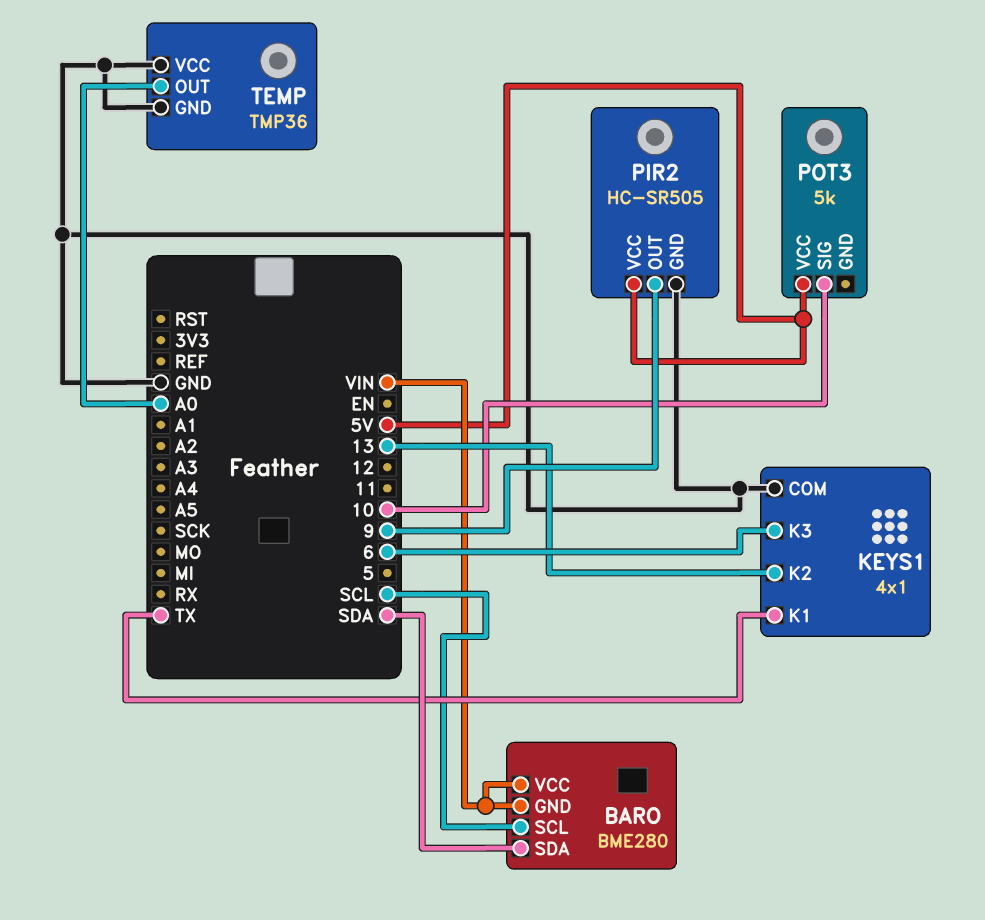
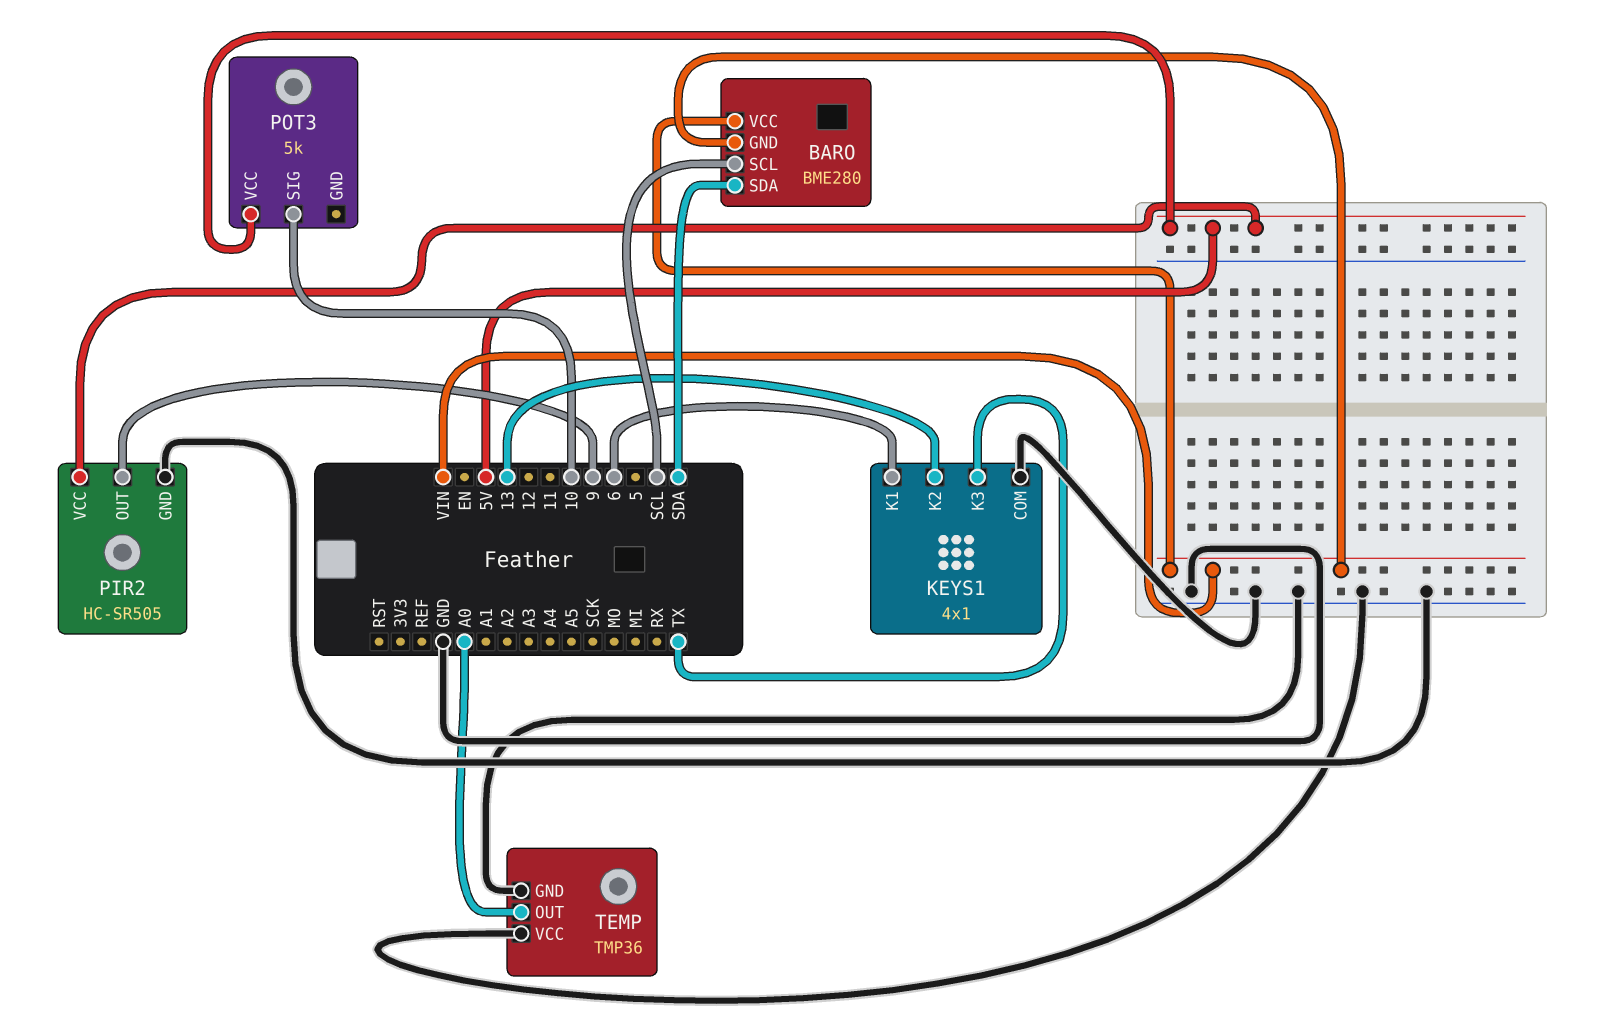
KEYS1 pin K1: TX -> 6
KEYS1 pin K3: 6 -> TX

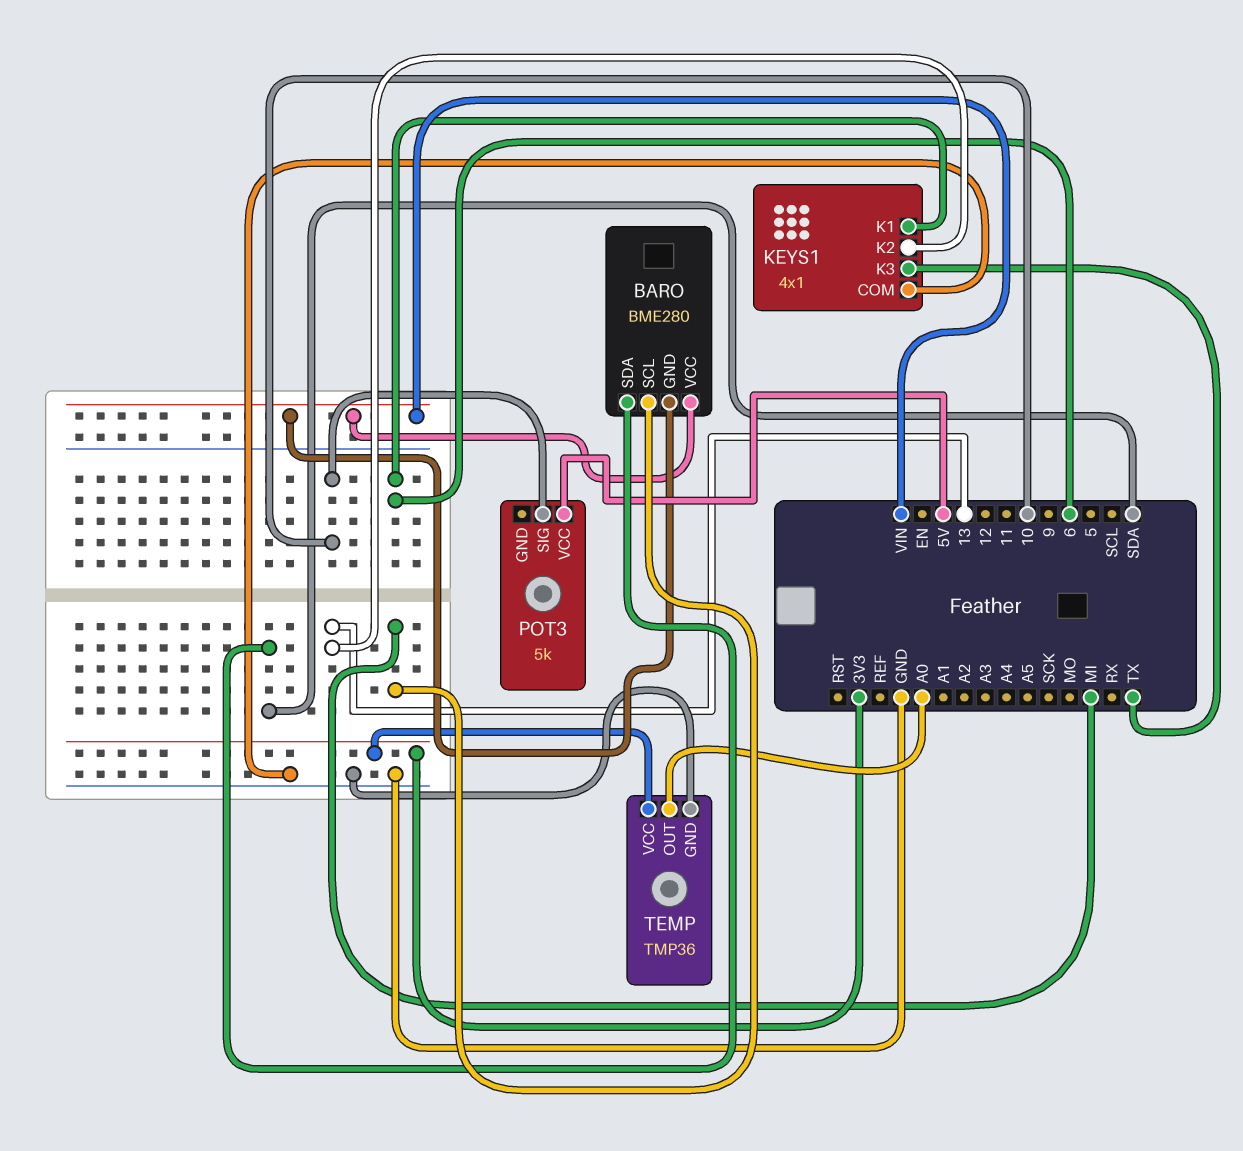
BARO pin SCL: SCL -> MI
PIR2: HC-SR505 -> none
PIR2 pin GND: GND -> none
PIR2 pin OUT: 9 -> none
PIR2 pin VCC: 5V -> none
TEMP pin VCC: GND -> 3V3

